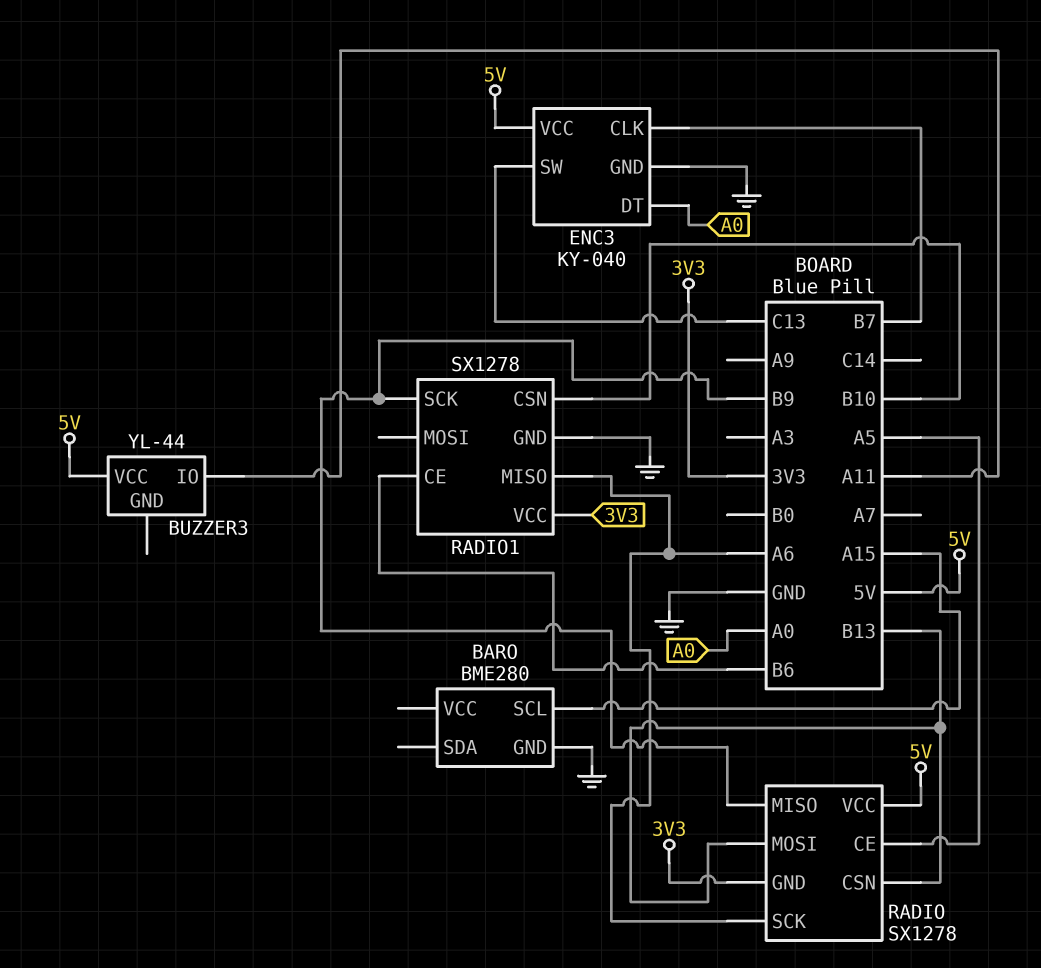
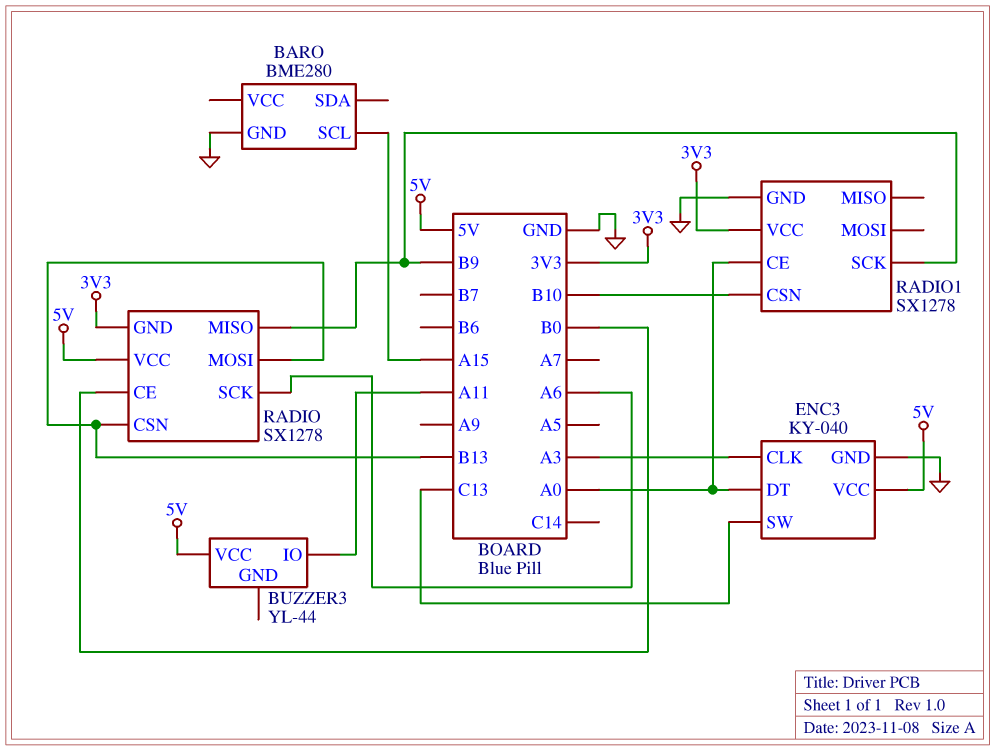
ENC3 pin CLK: B7 -> A3
RADIO pin CE: A5 -> B0
RADIO1 pin CE: B6 -> A0
RADIO1 pin MISO: A6 -> none

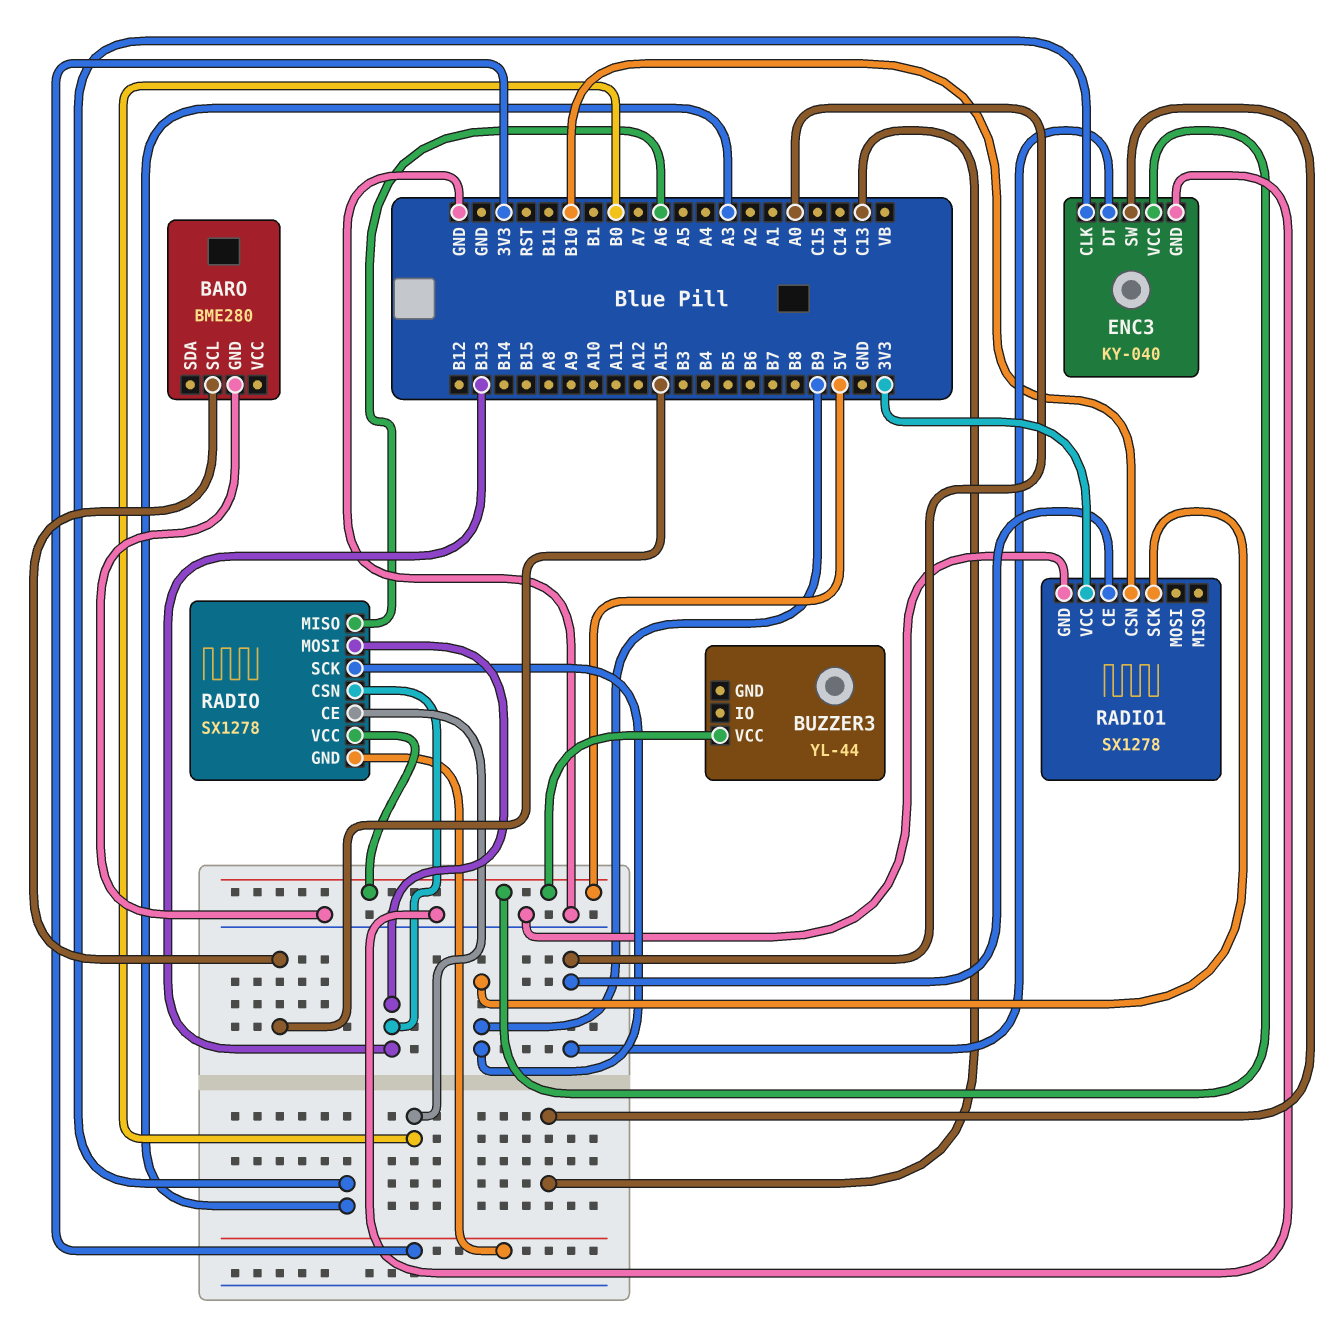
BUZZER3 pin IO: A11 -> none
RADIO pin MISO: B9 -> A6
RADIO pin SCK: A6 -> B9

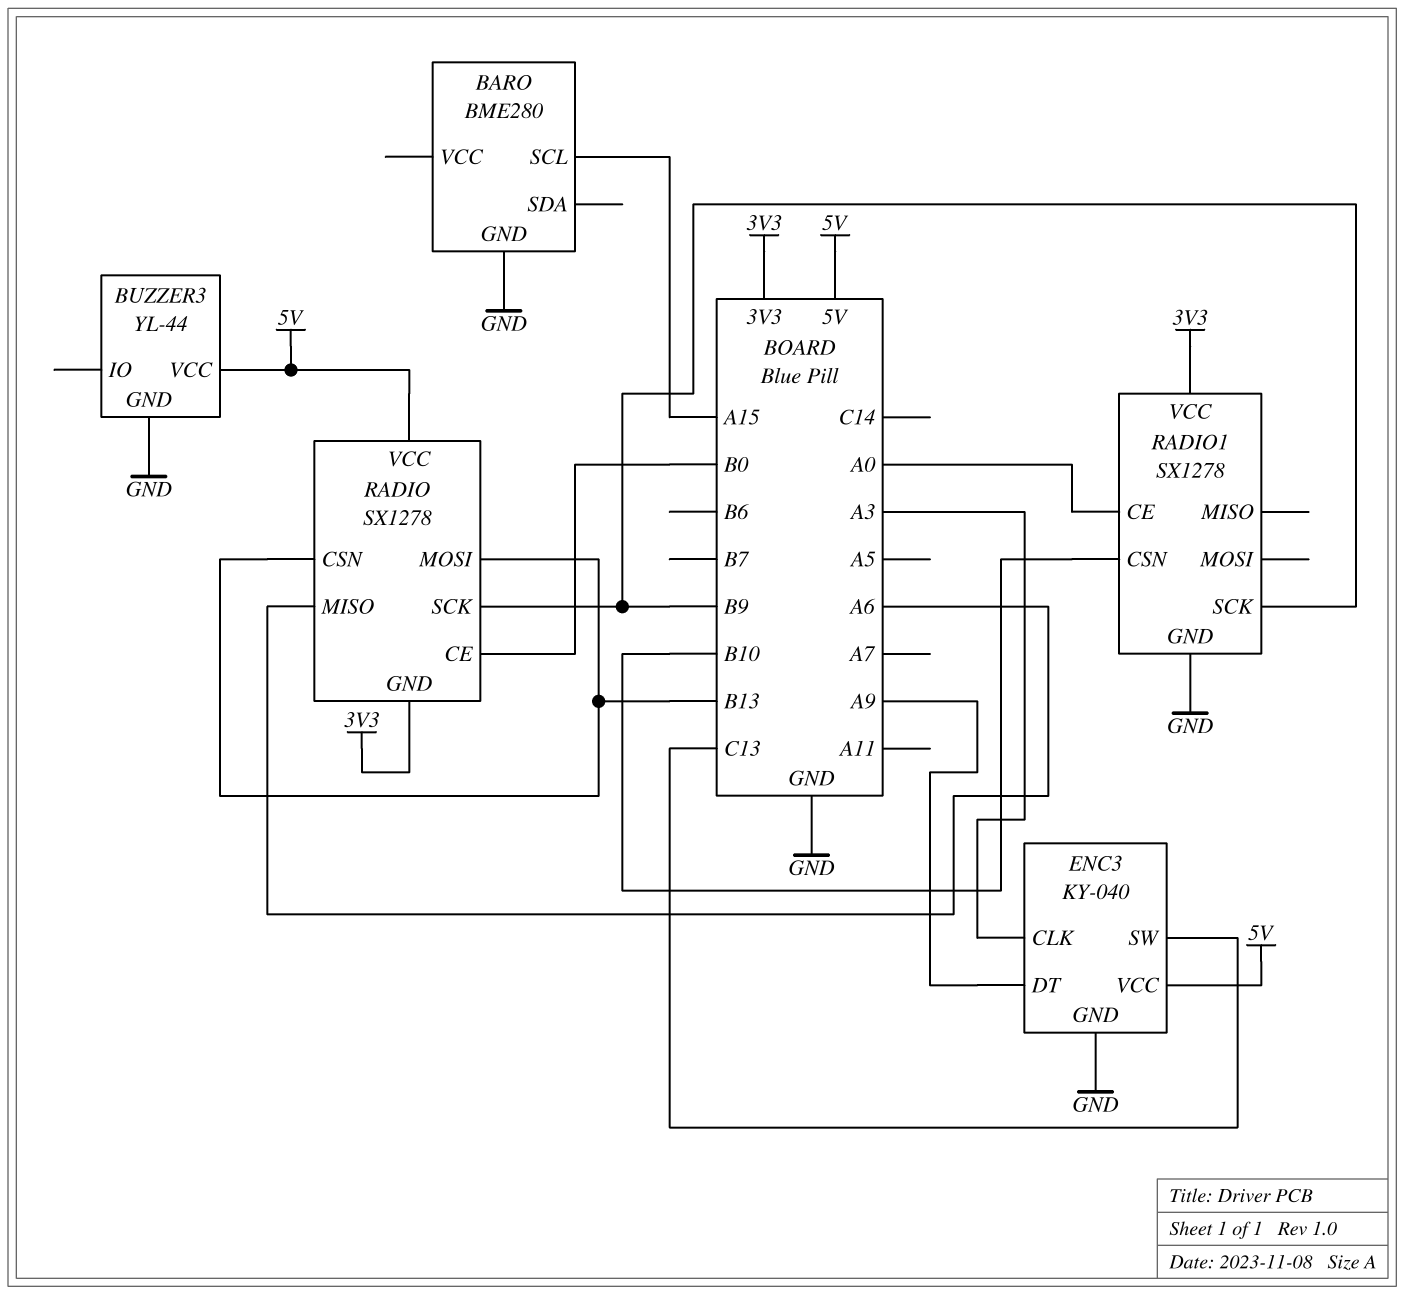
BUZZER3 pin GND: none -> GND
ENC3 pin DT: A0 -> A9

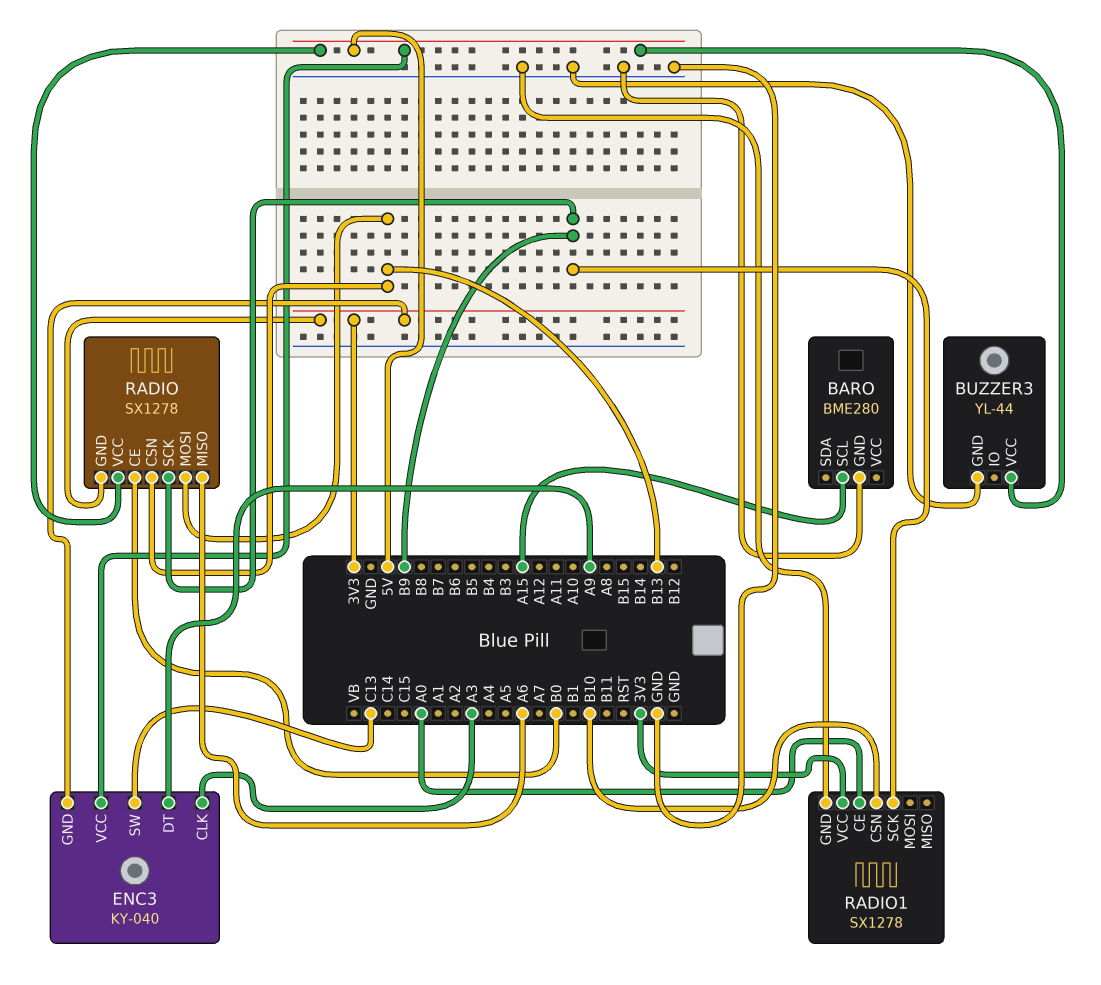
ENC3 pin GND: GND -> 3V3

